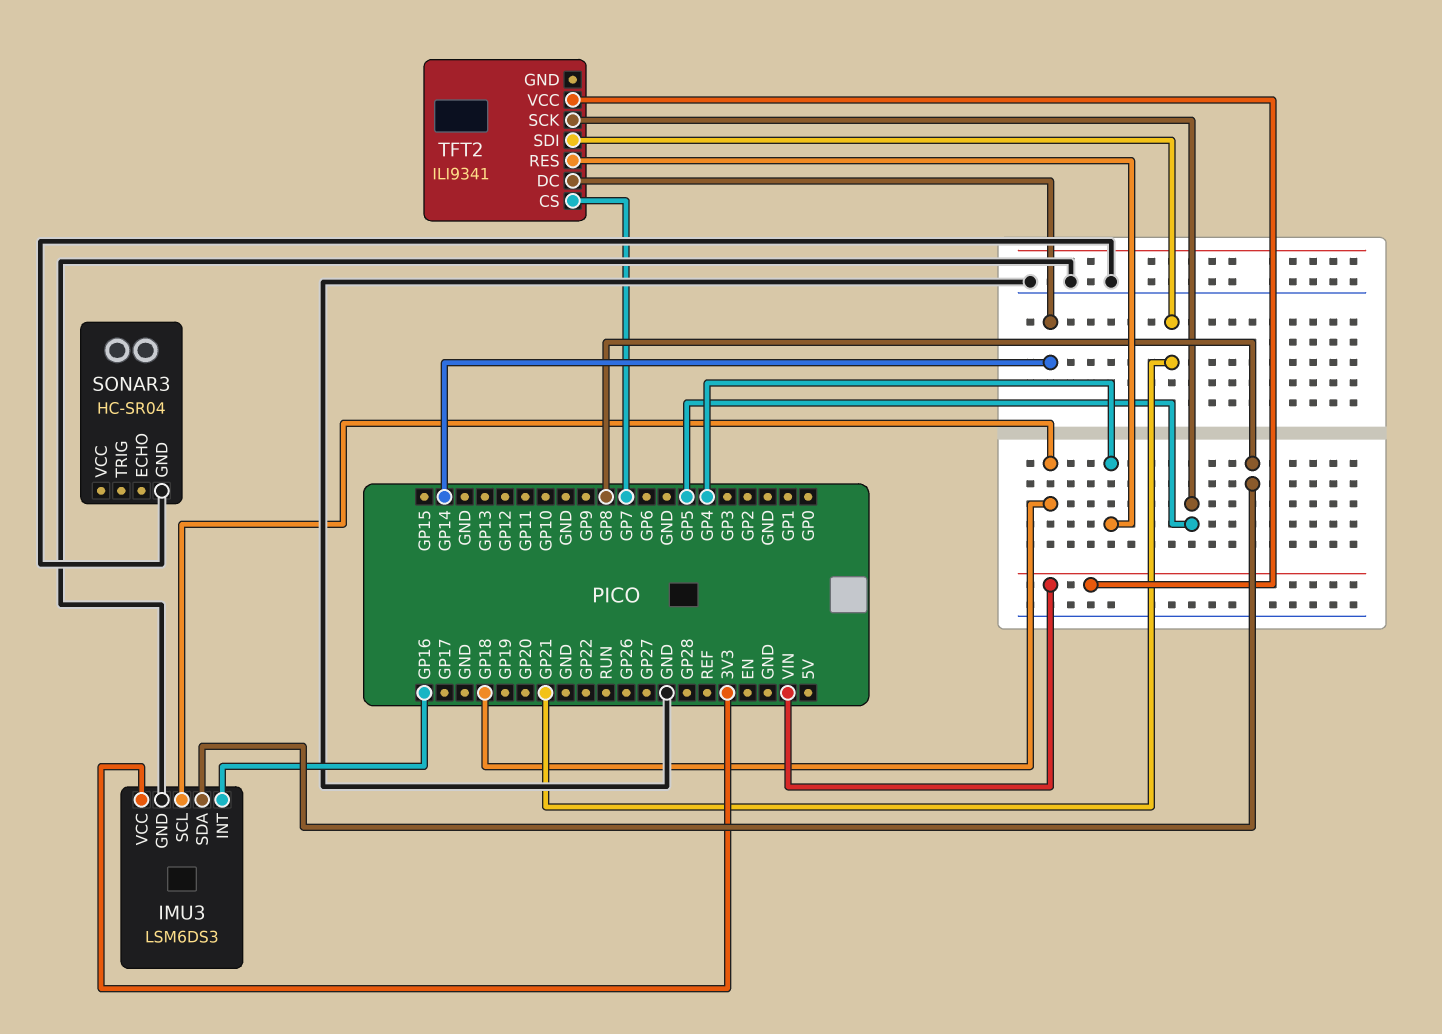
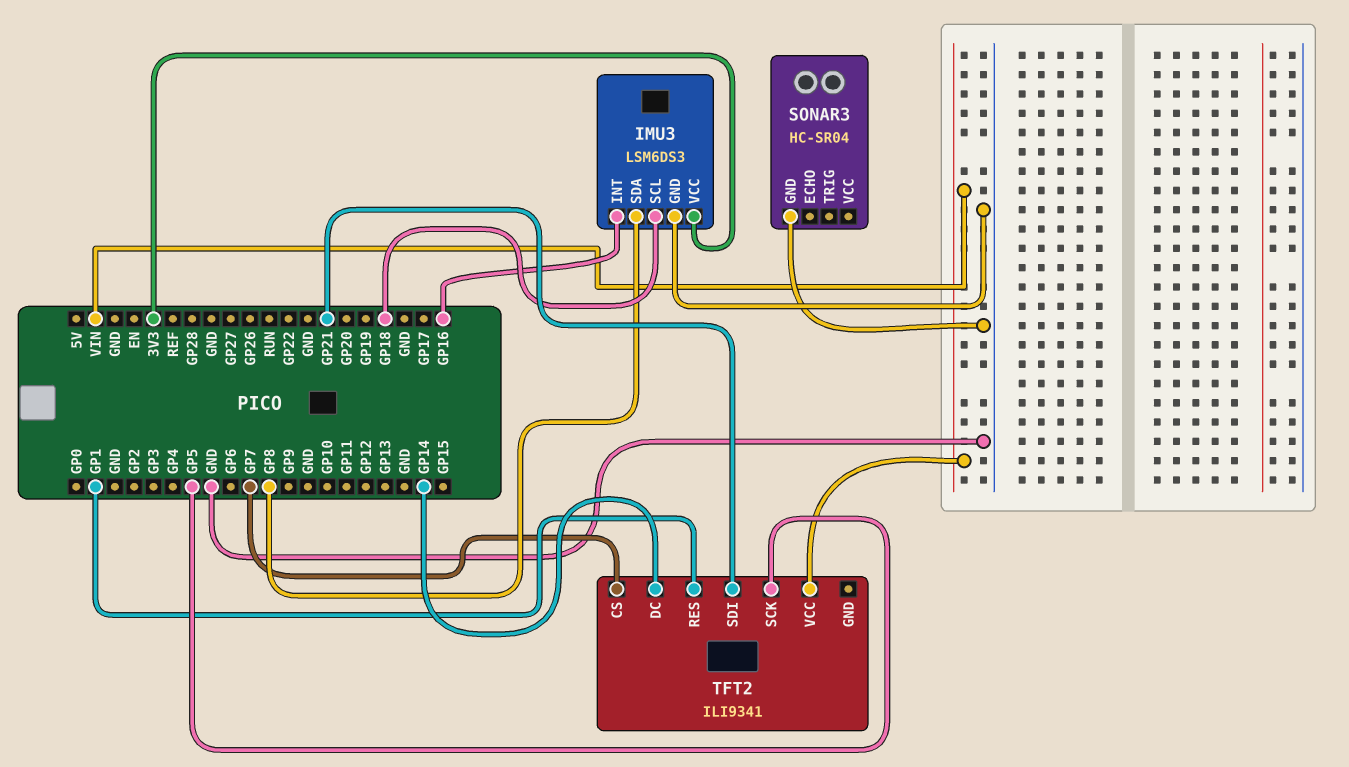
TFT2 pin RES: GP4 -> GP1

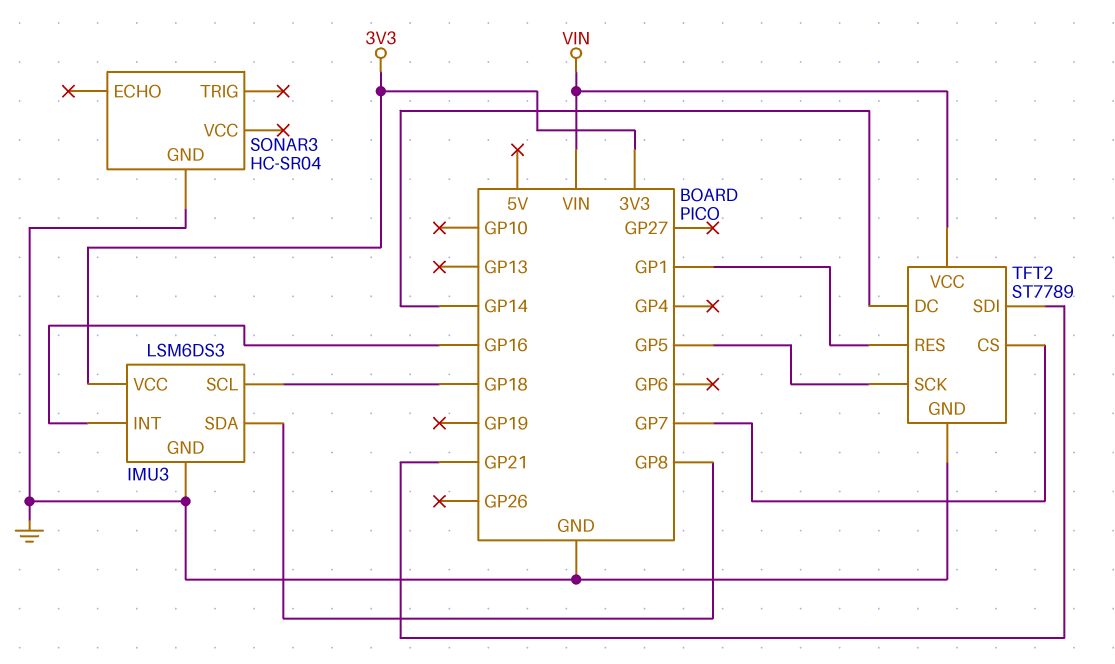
TFT2: ILI9341 -> ST7789
TFT2 pin GND: none -> GND

